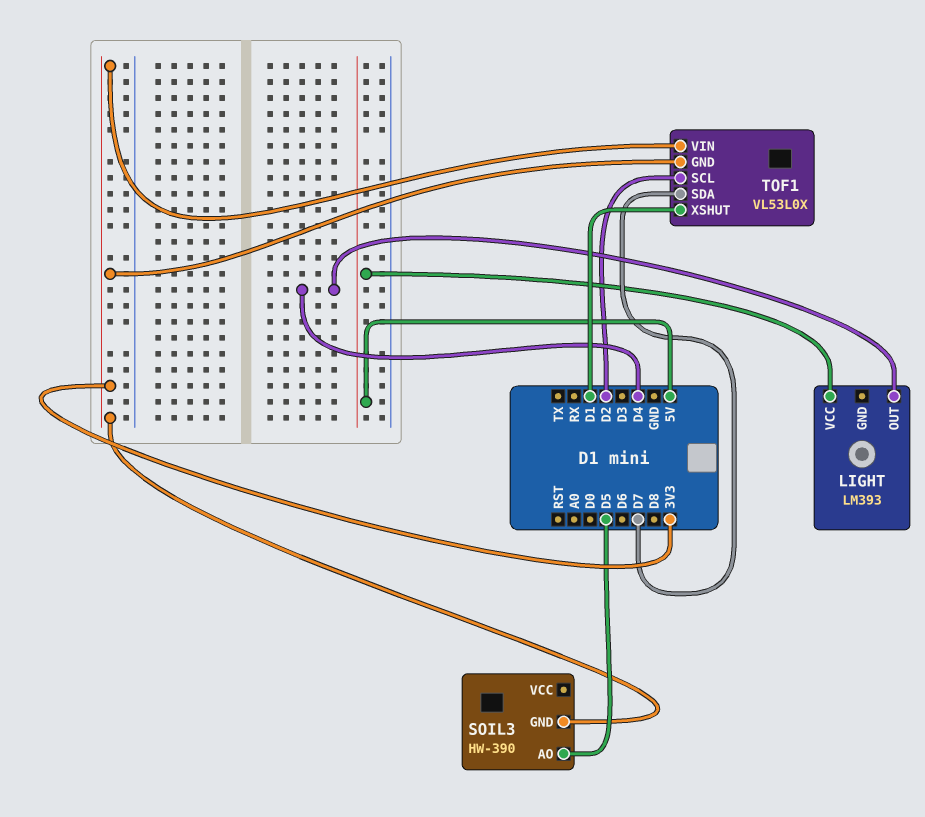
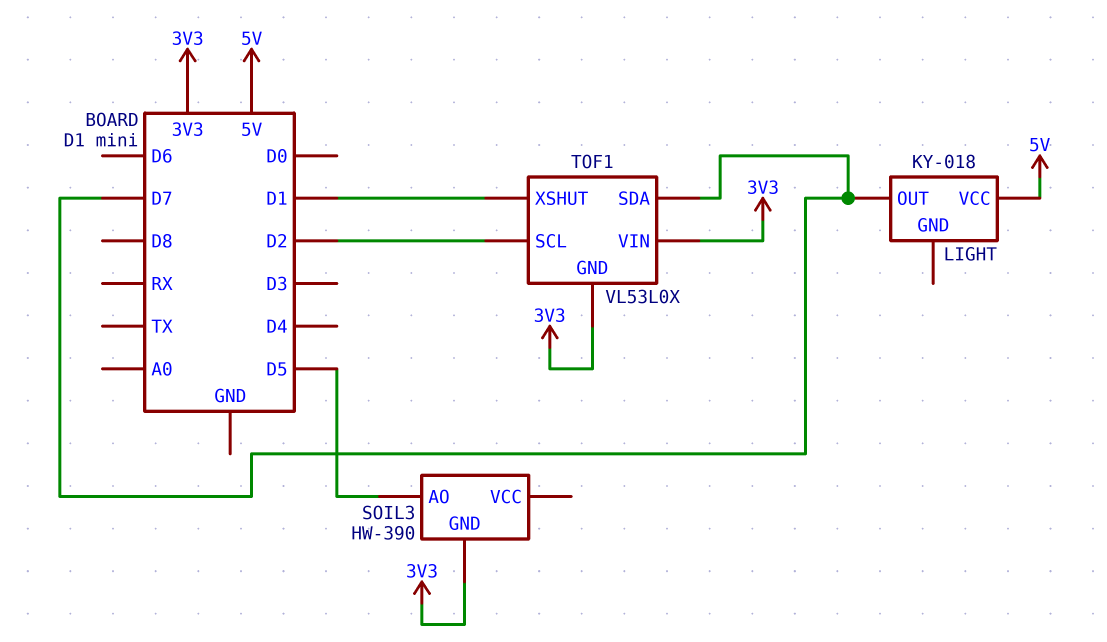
LIGHT: LM393 -> KY-018
LIGHT pin OUT: D4 -> D7

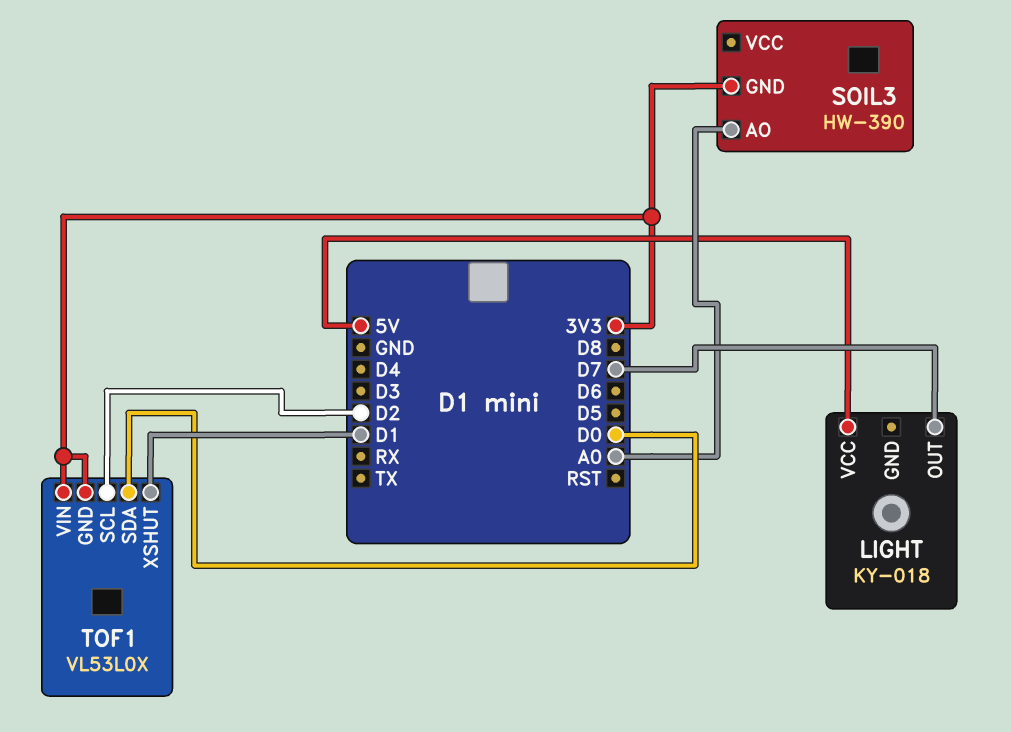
SOIL3 pin AO: D5 -> A0
TOF1 pin SDA: D7 -> D0

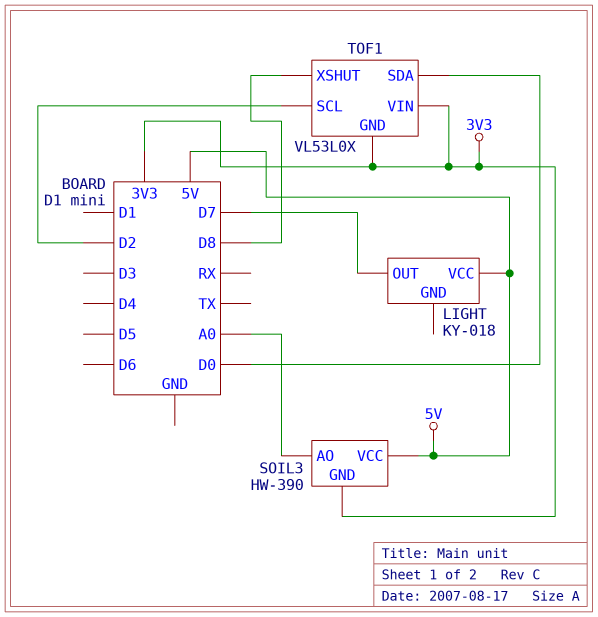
SOIL3 pin VCC: none -> 5V
TOF1 pin XSHUT: D1 -> D8

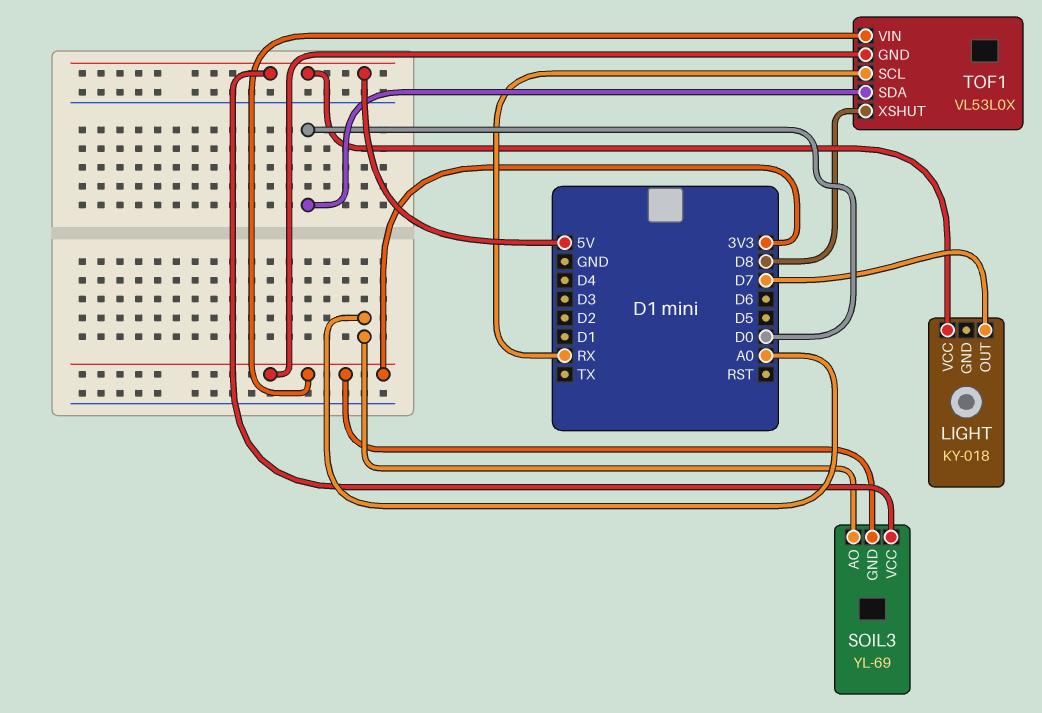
SOIL3: HW-390 -> YL-69
TOF1 pin SCL: D2 -> RX

